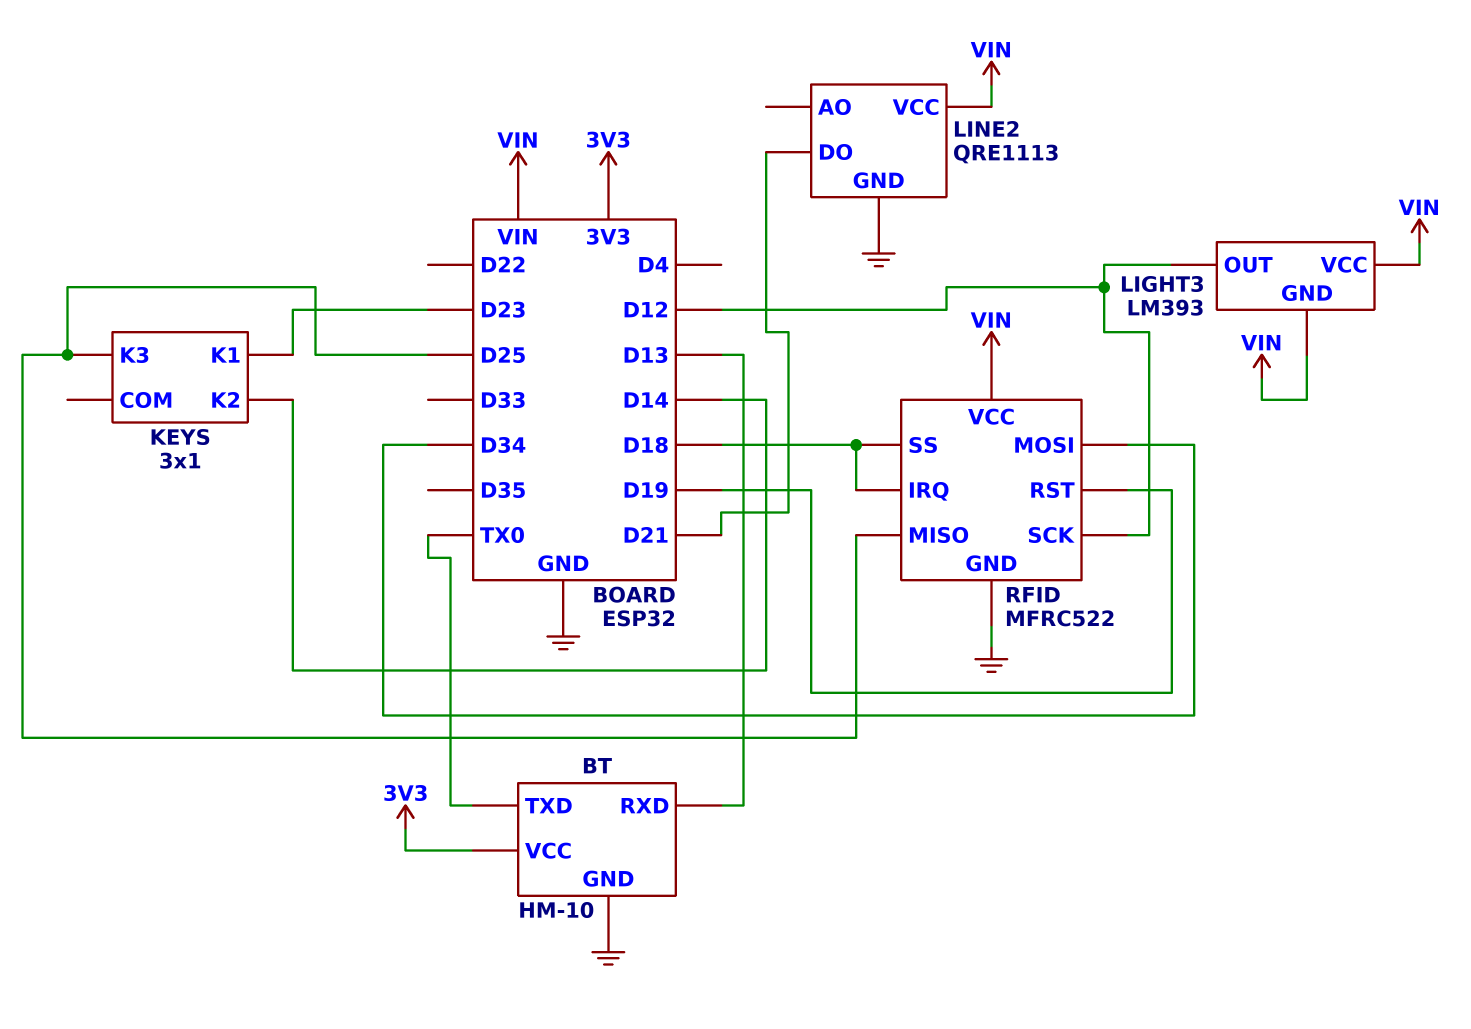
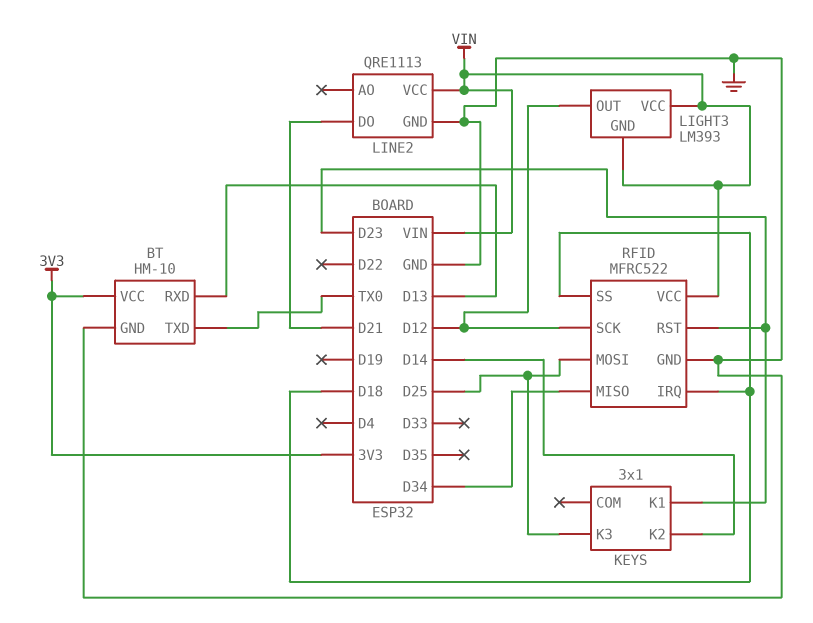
RFID pin MISO: D25 -> D34
RFID pin MOSI: D34 -> D25
RFID pin RST: D19 -> D23

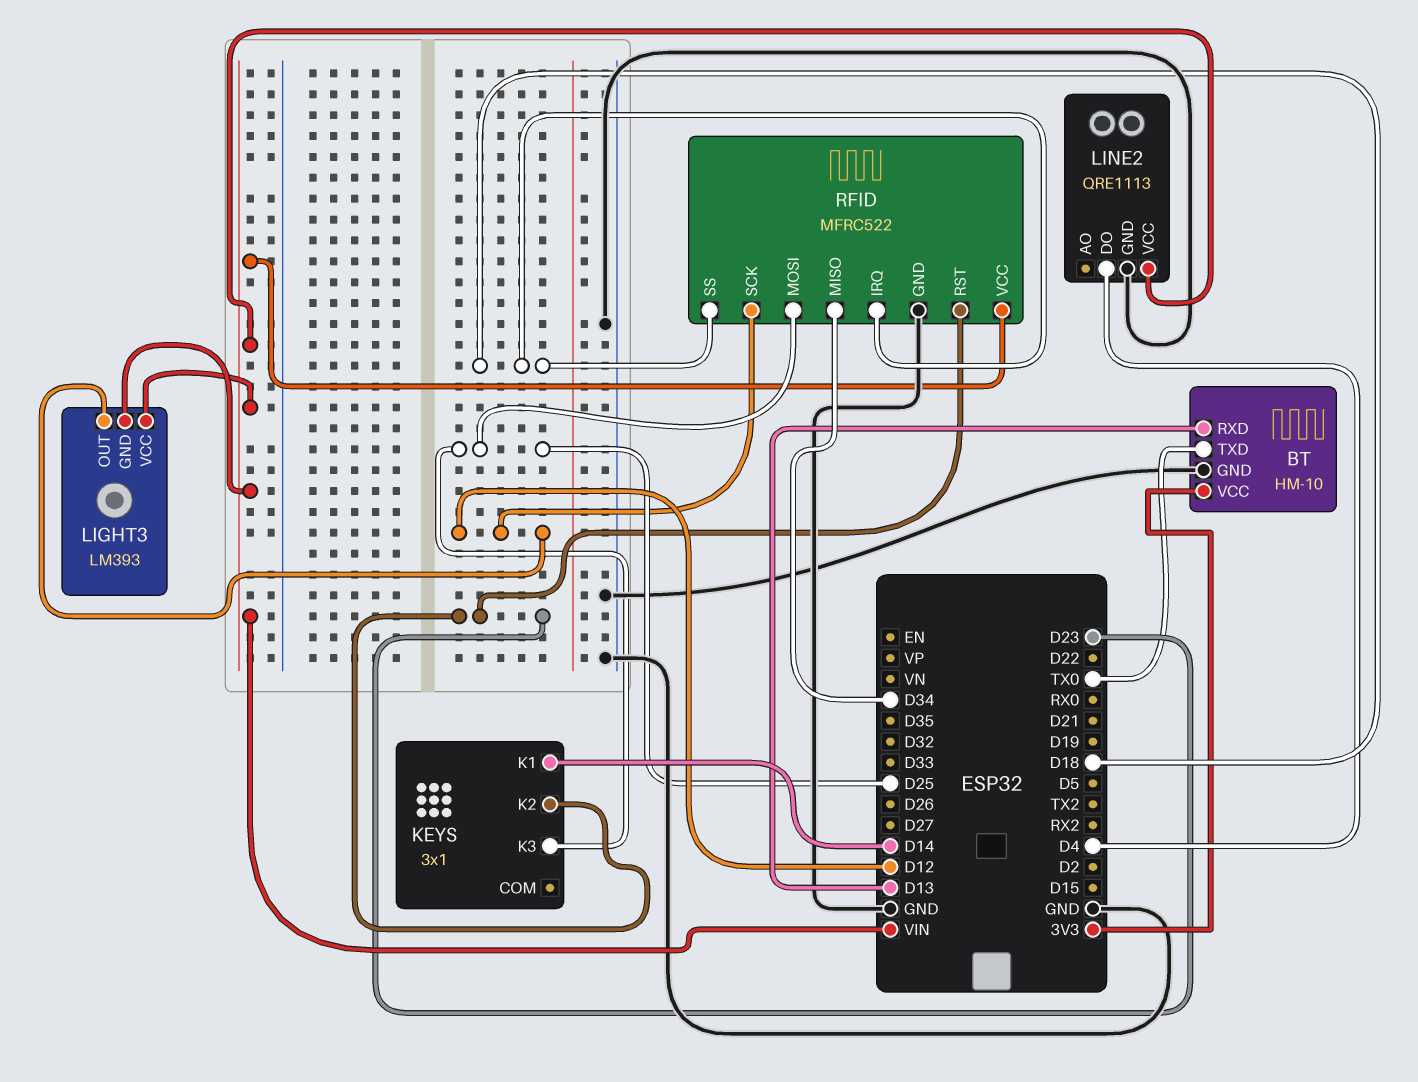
KEYS pin K1: D23 -> D14
KEYS pin K2: D14 -> D23
LINE2 pin DO: D21 -> D4

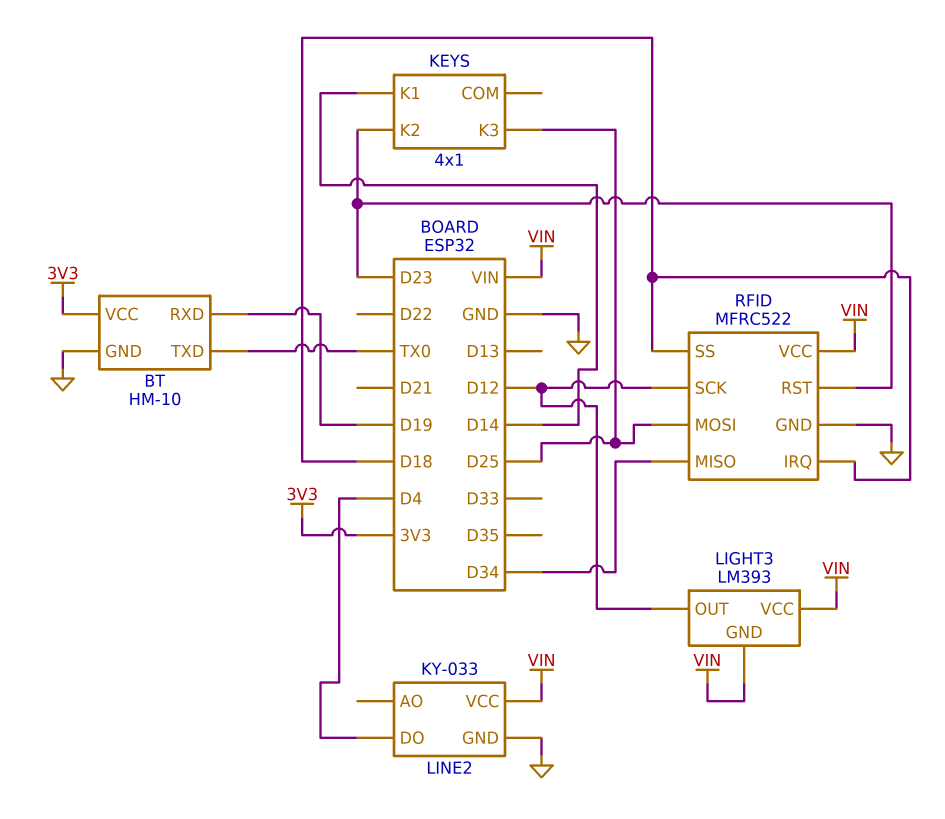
BT pin RXD: D13 -> D19
KEYS: 3x1 -> 4x1
LINE2: QRE1113 -> KY-033

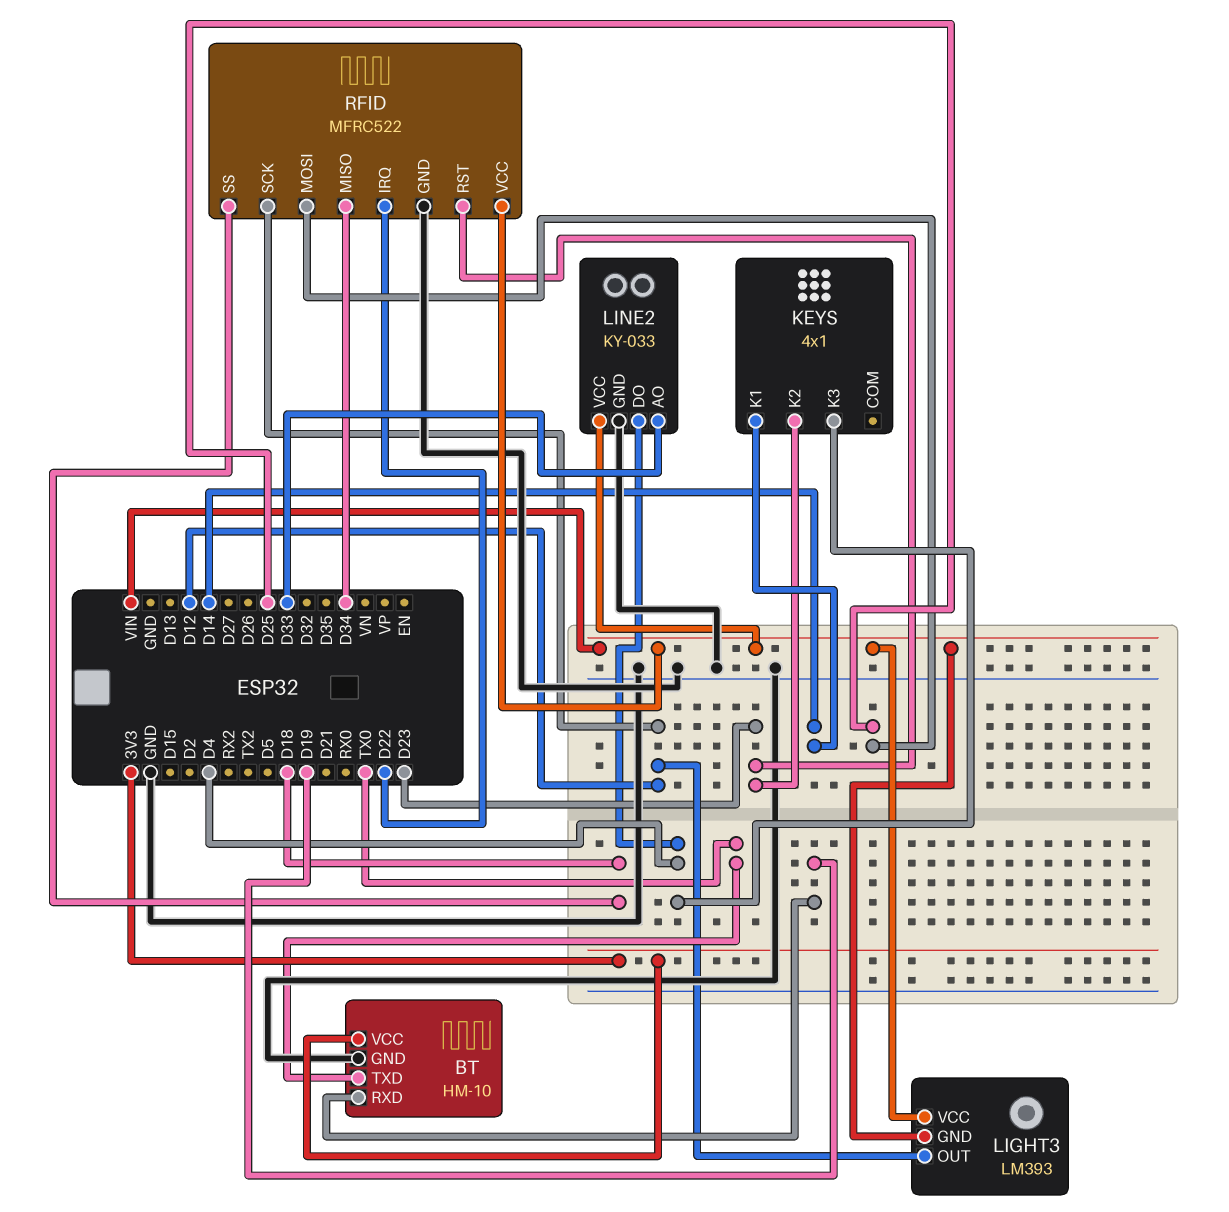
KEYS pin K3: D25 -> D4
LINE2 pin AO: none -> D33
RFID pin IRQ: D18 -> D22

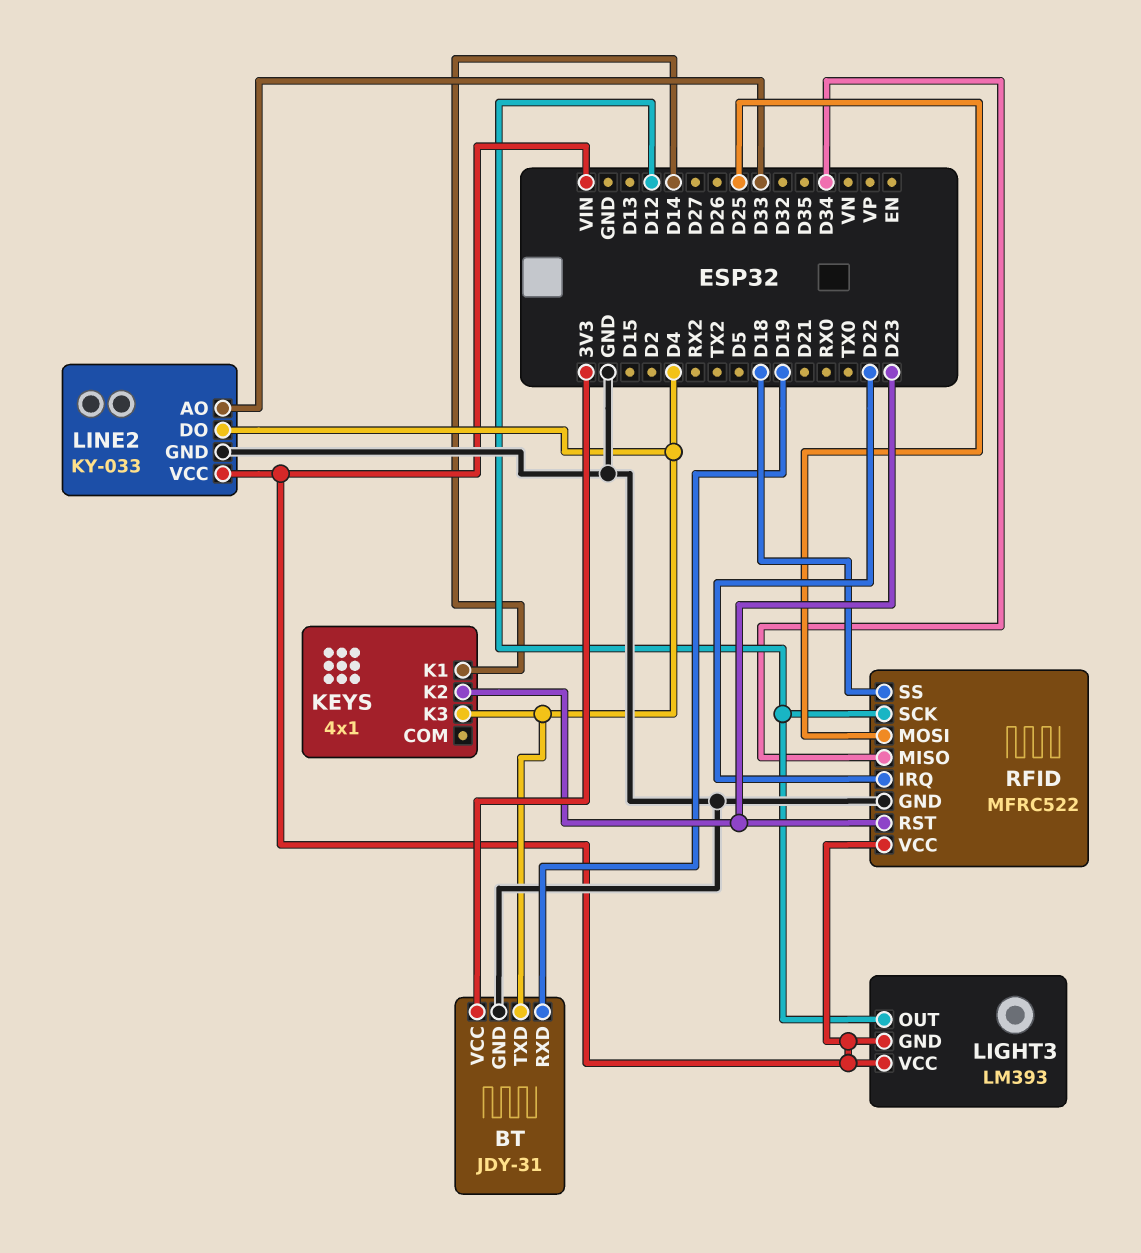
BT: HM-10 -> JDY-31
BT pin TXD: TX0 -> D4

